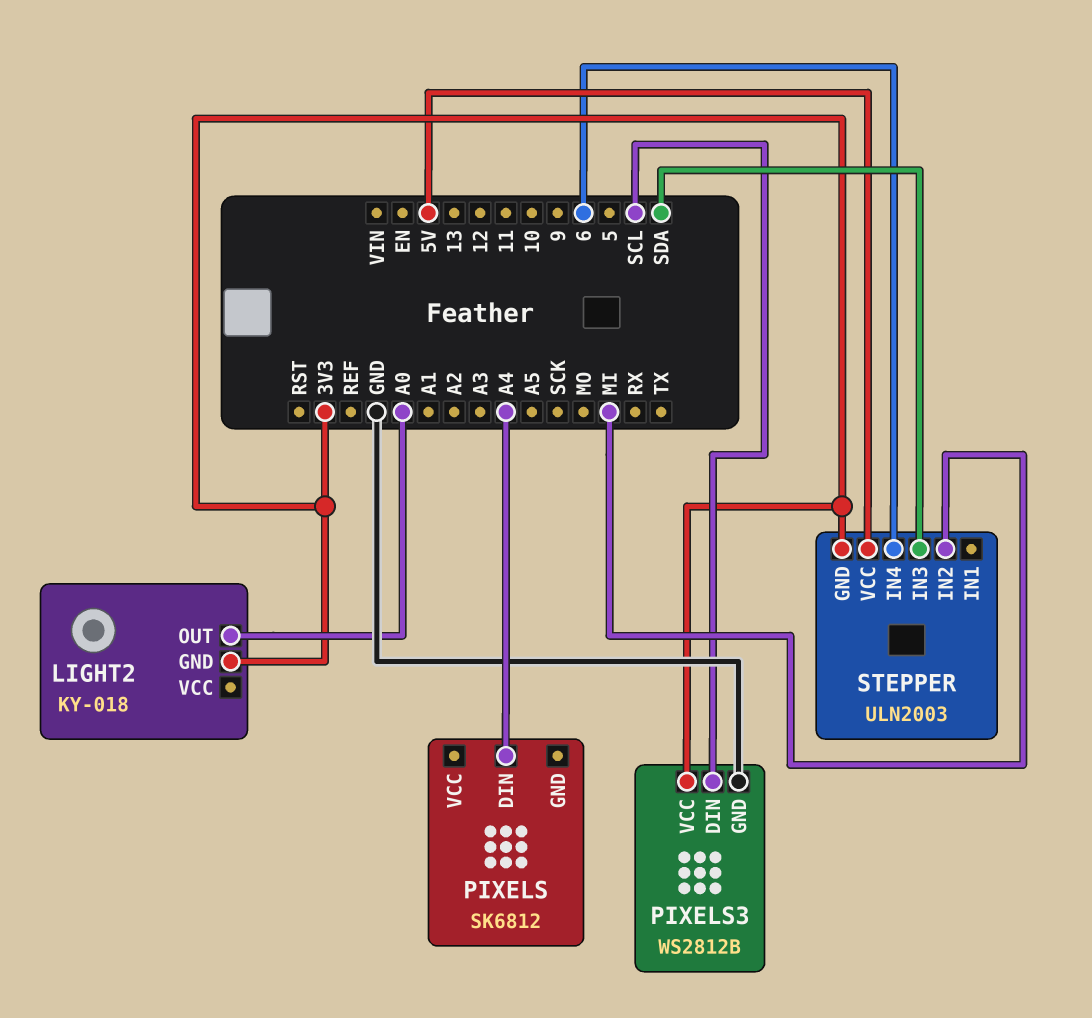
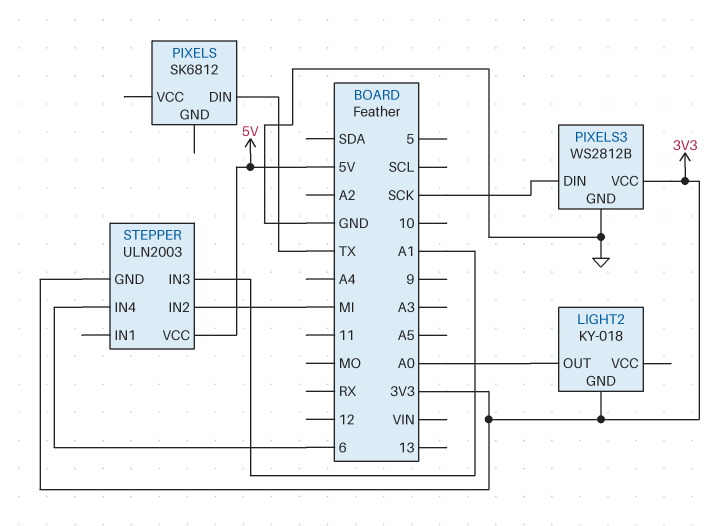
PIXELS pin DIN: A4 -> TX
PIXELS3 pin DIN: SCL -> SCK
STEPPER pin IN3: SDA -> A1

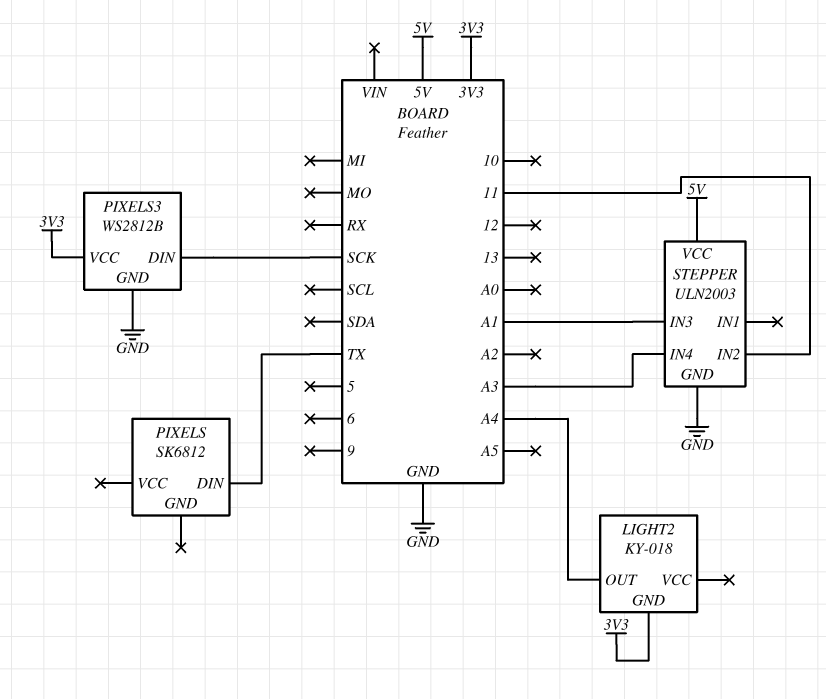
LIGHT2 pin OUT: A0 -> A4
STEPPER pin GND: 3V3 -> GND
STEPPER pin IN2: MI -> 11
STEPPER pin IN4: 6 -> A3

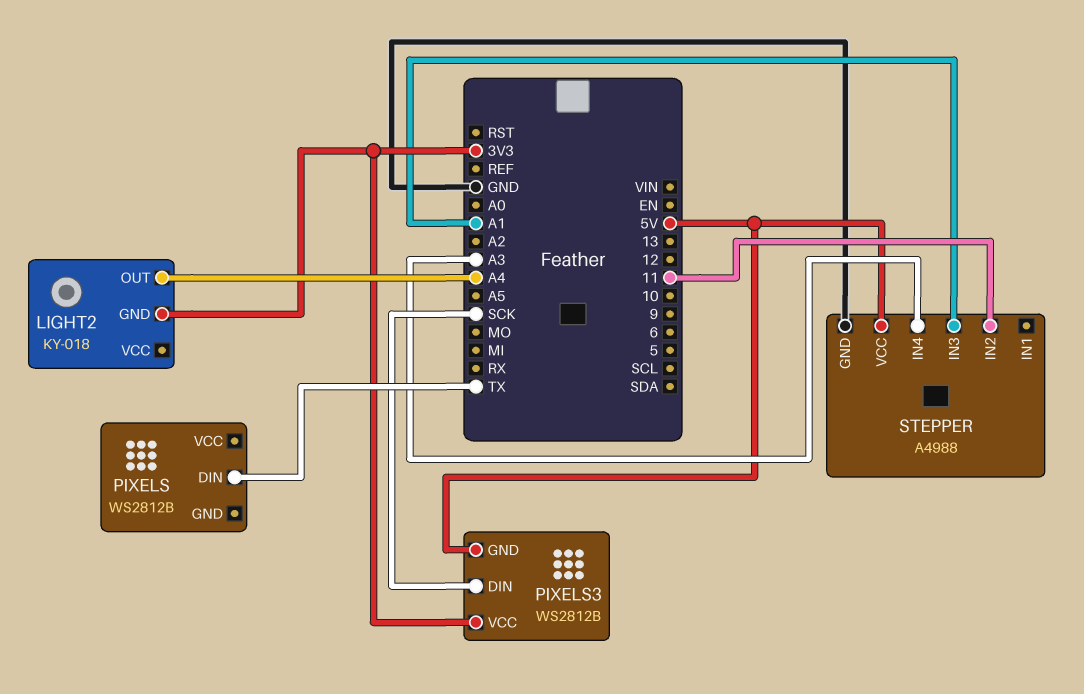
PIXELS: SK6812 -> WS2812B
PIXELS3 pin GND: GND -> 5V
STEPPER: ULN2003 -> A4988

